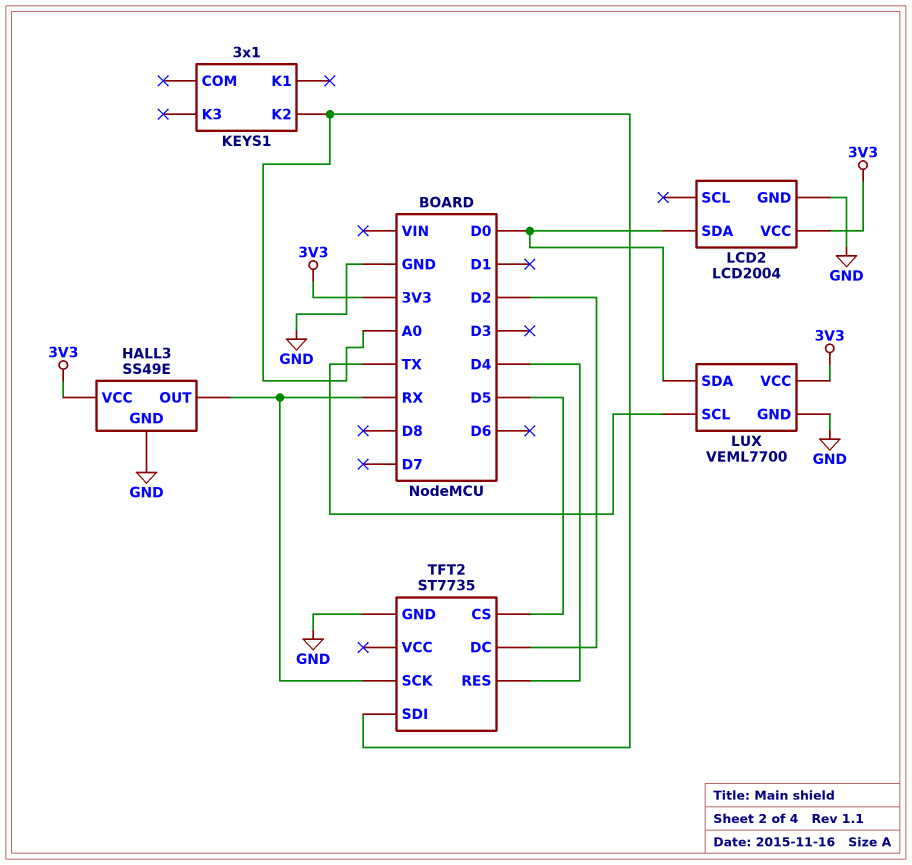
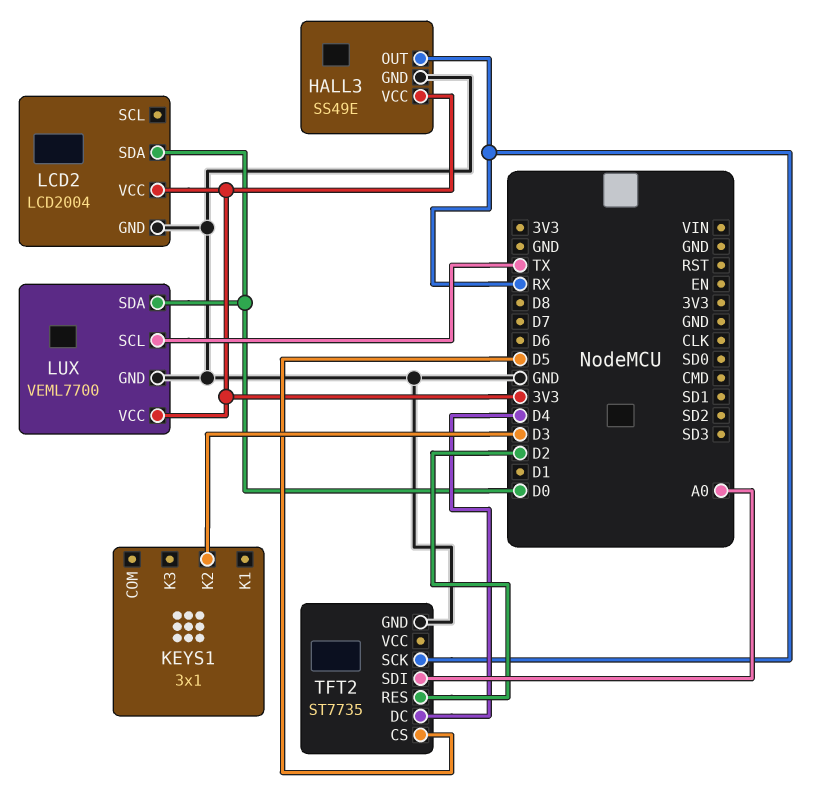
KEYS1 pin K2: A0 -> D3
TFT2 pin DC: D2 -> D4
TFT2 pin RES: D4 -> D2

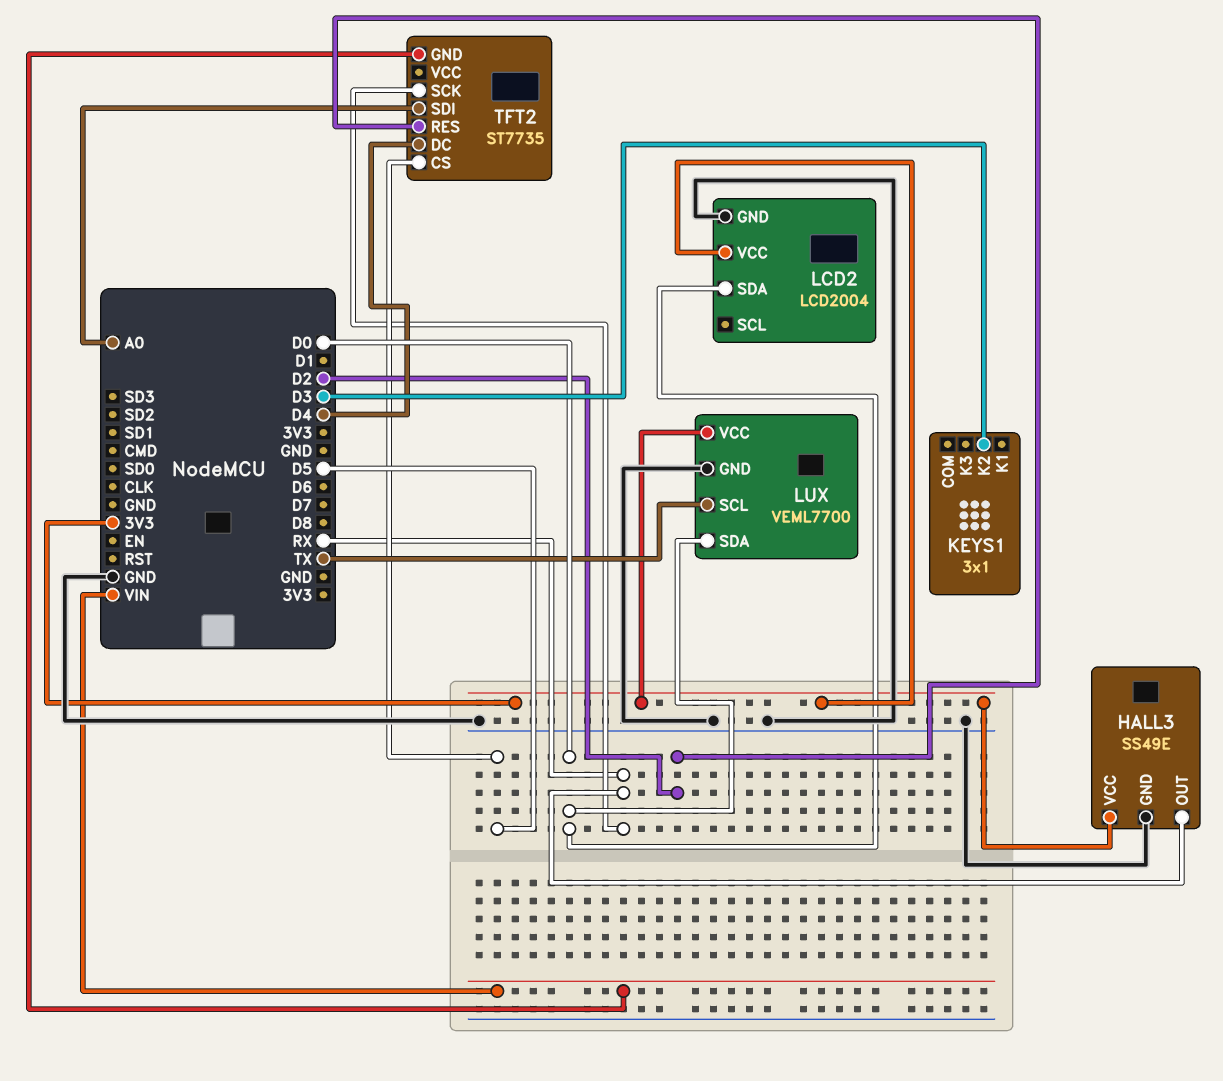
TFT2 pin GND: GND -> VIN

